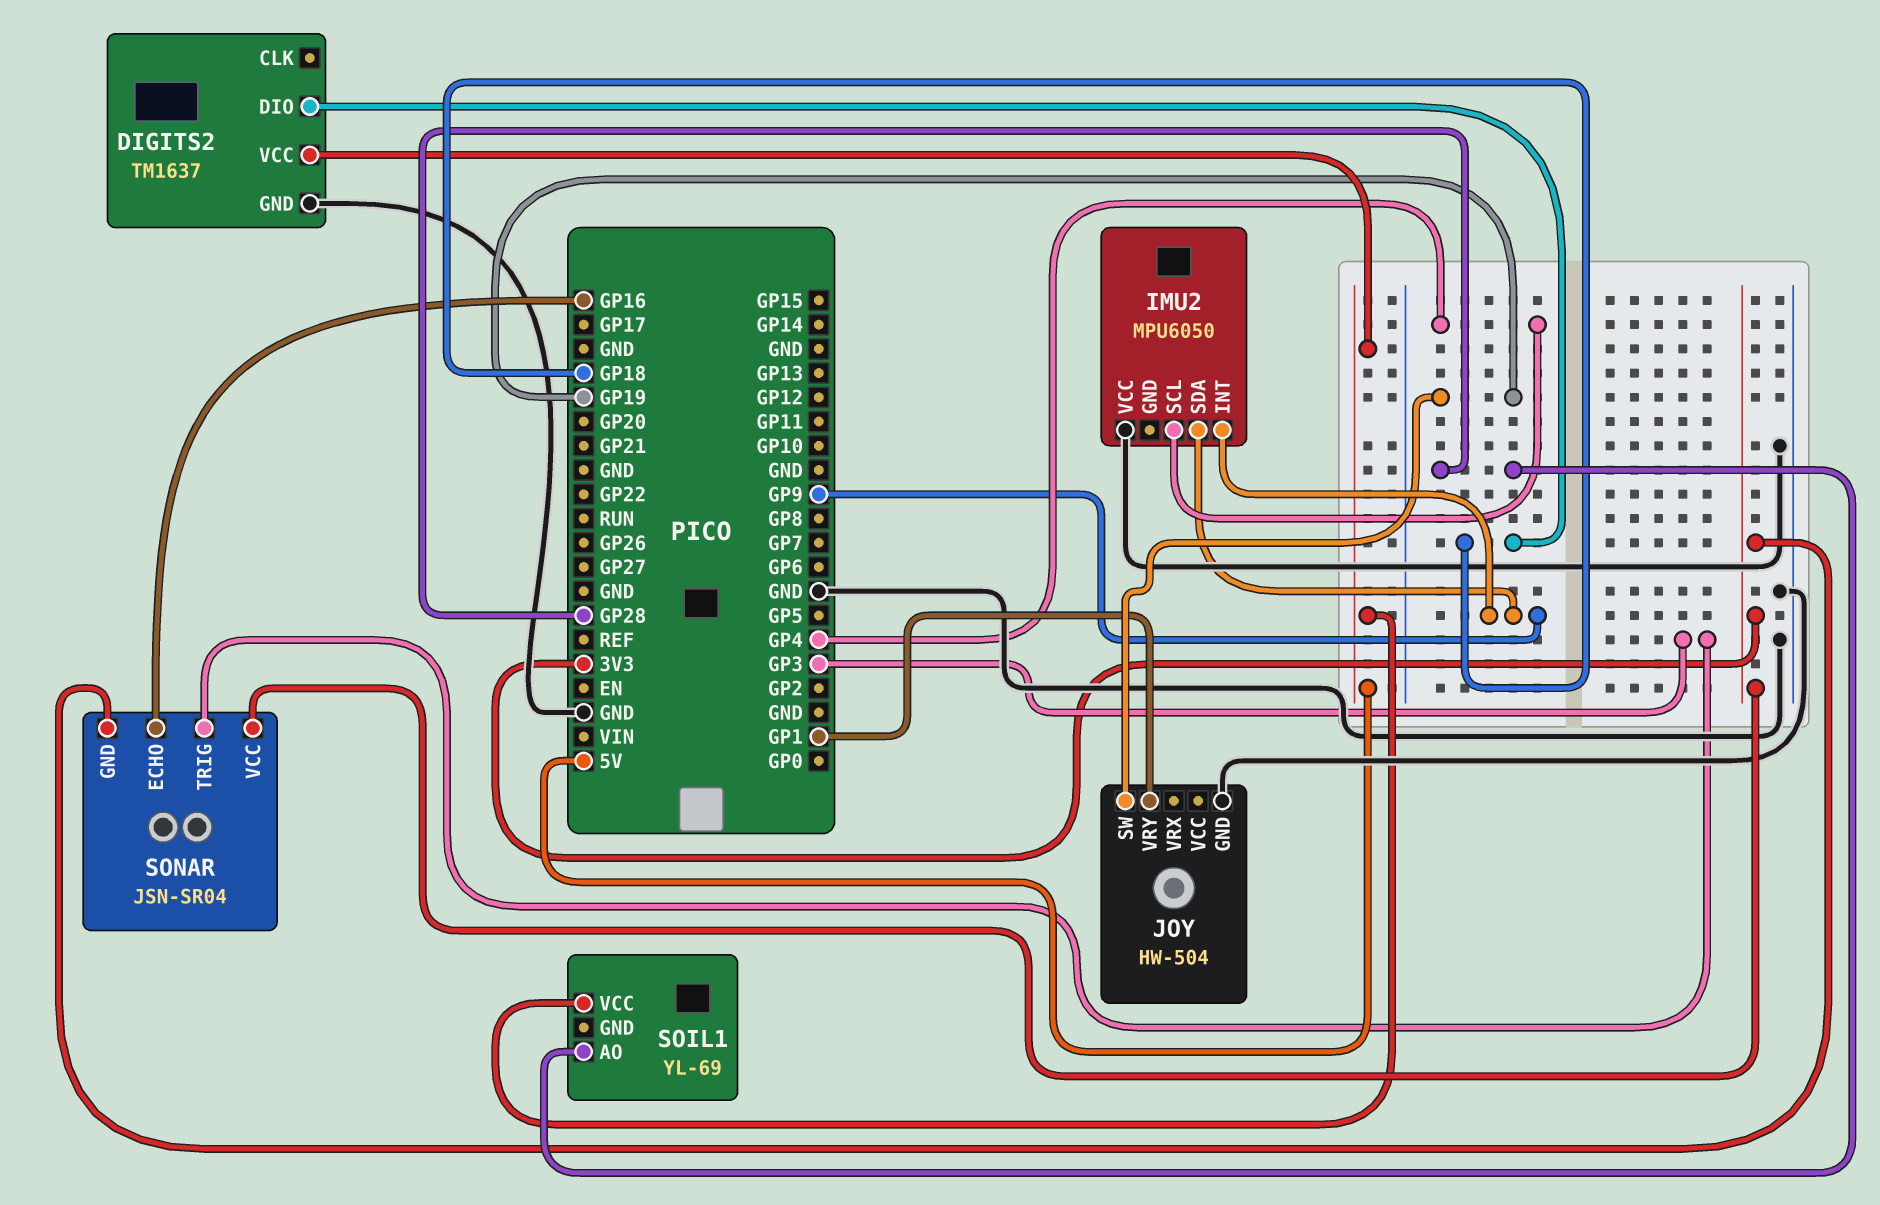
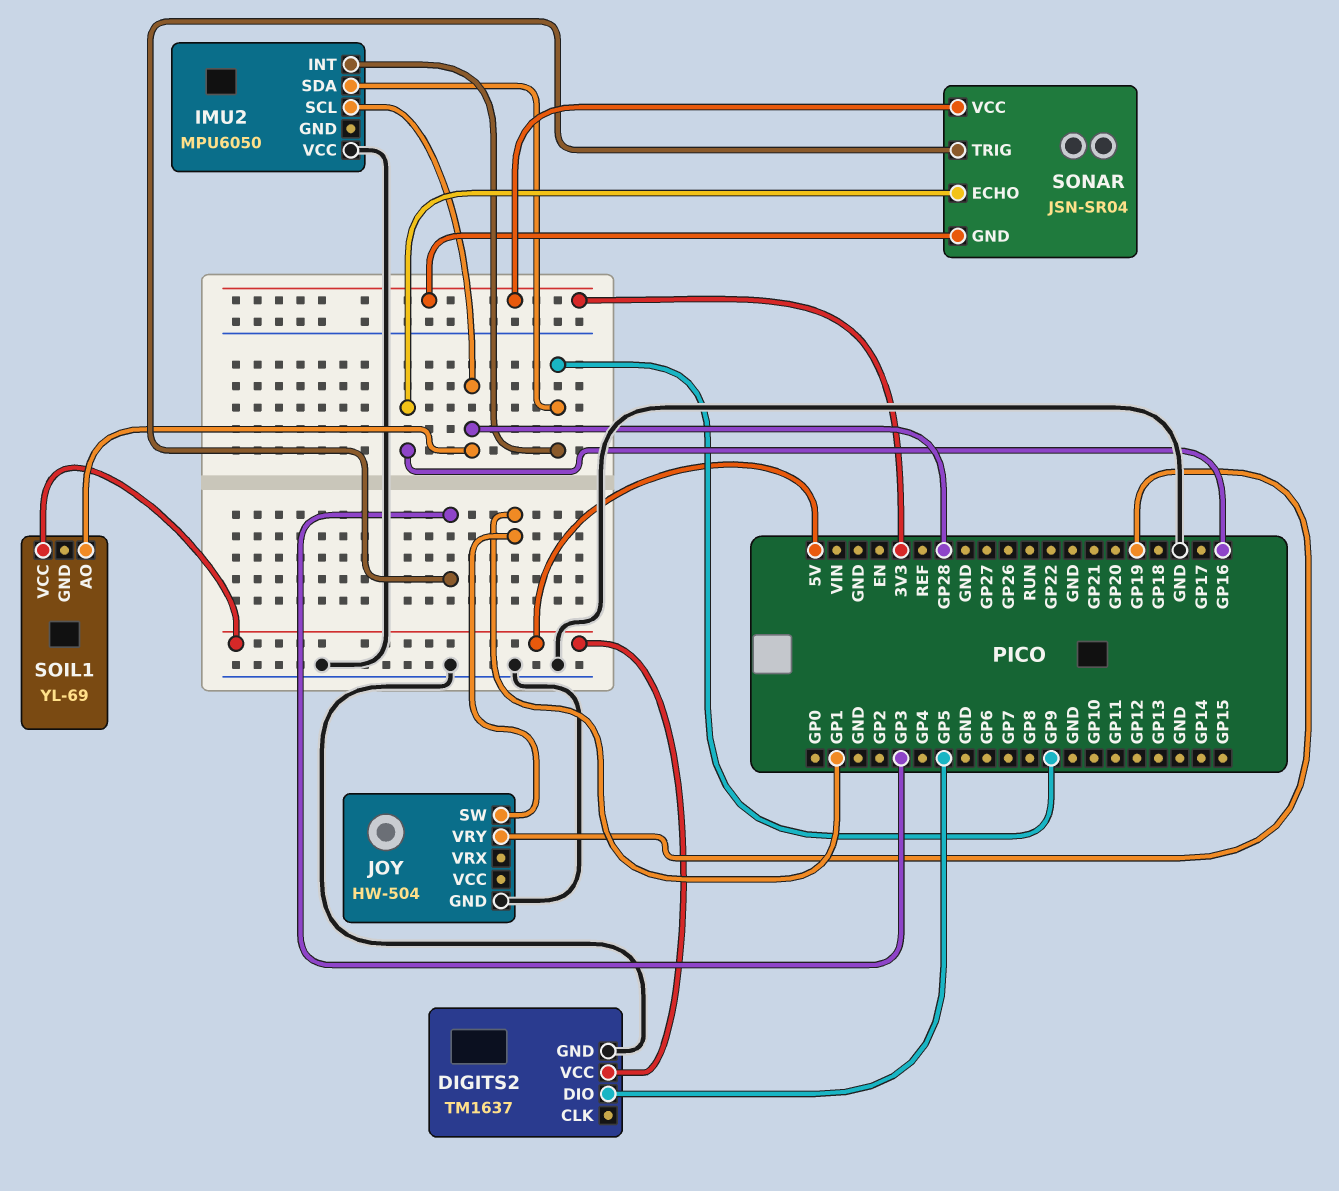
DIGITS2 pin DIO: GP18 -> GP5
IMU2 pin SCL: GP4 -> GP28
JOY pin SW: GP19 -> GP1
JOY pin VRY: GP1 -> GP19

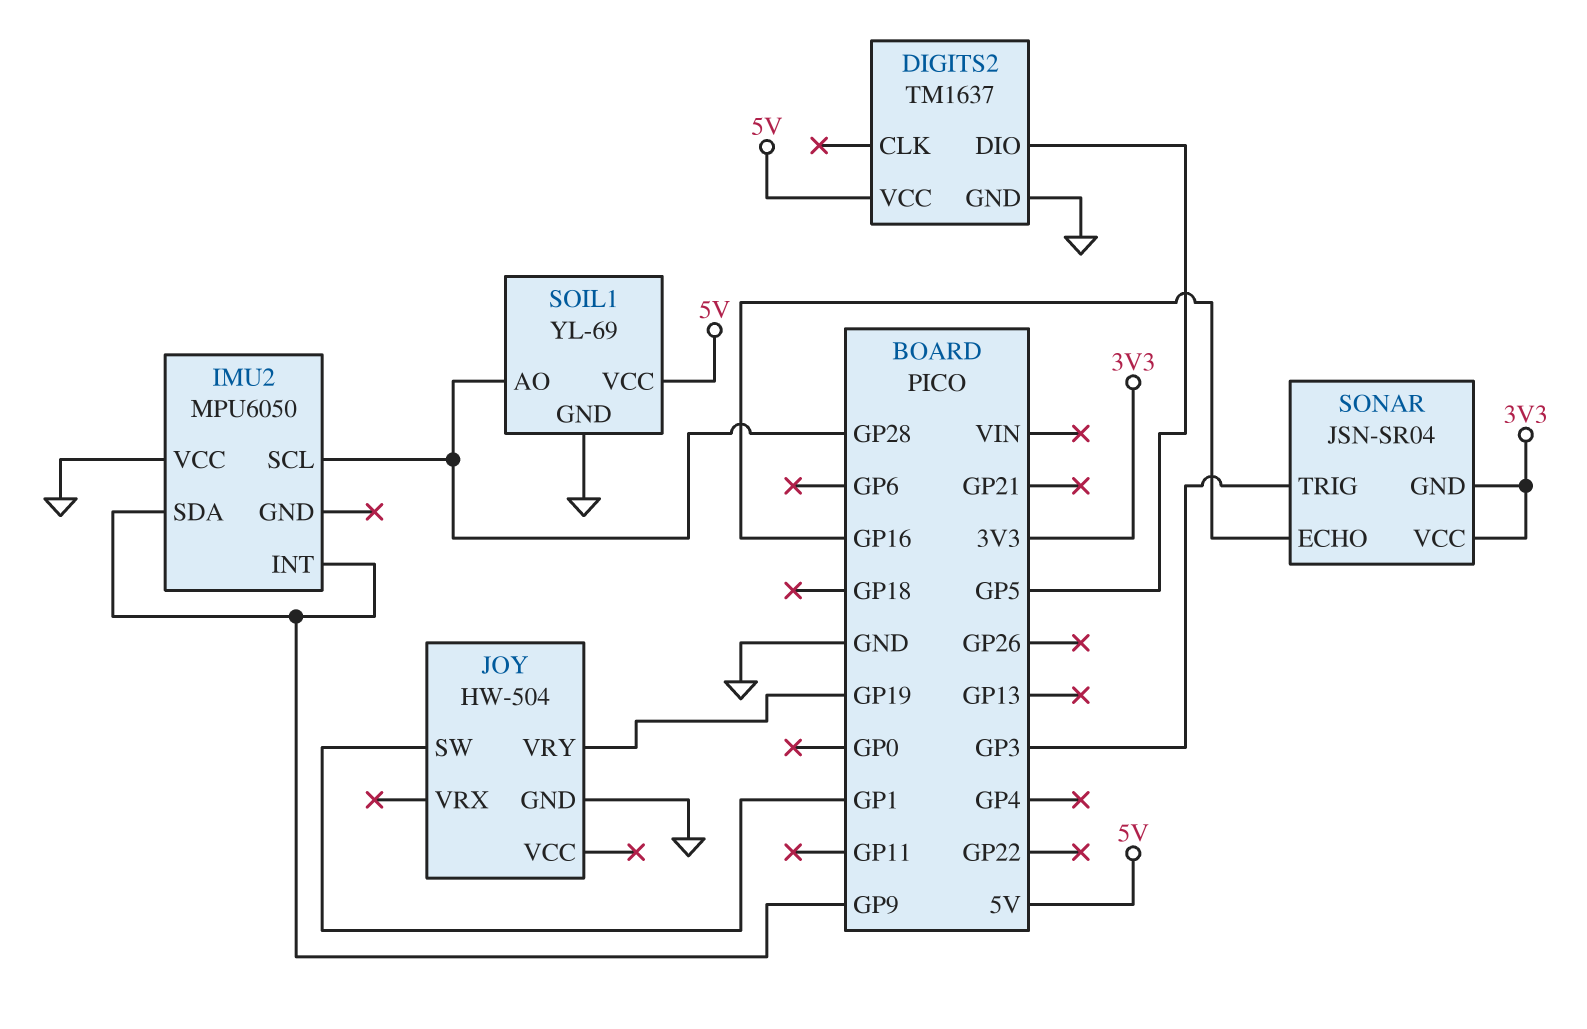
SOIL1 pin GND: none -> GND

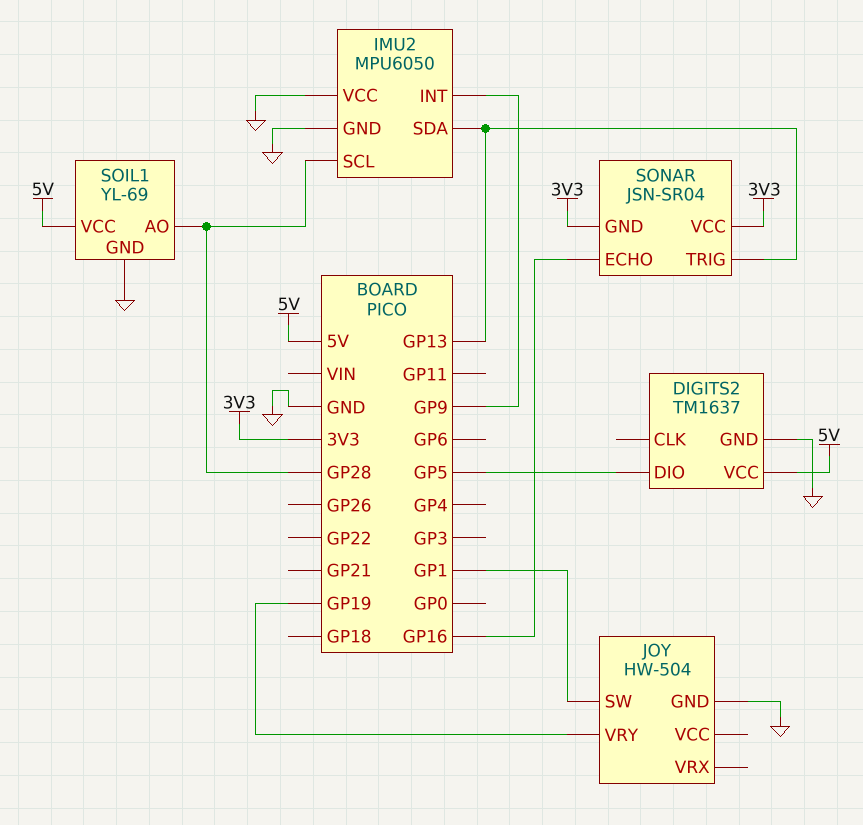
IMU2 pin GND: none -> GND
IMU2 pin SDA: GP9 -> GP13
SONAR pin TRIG: GP3 -> GP13

